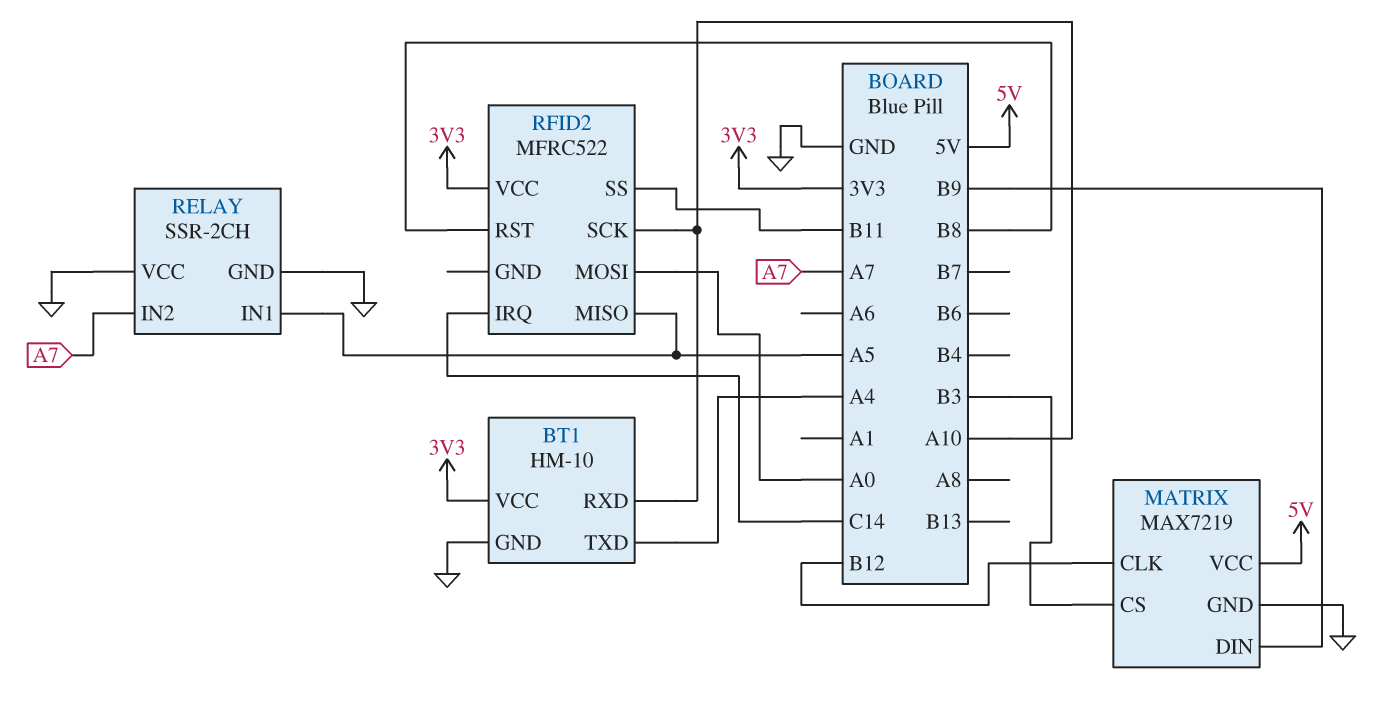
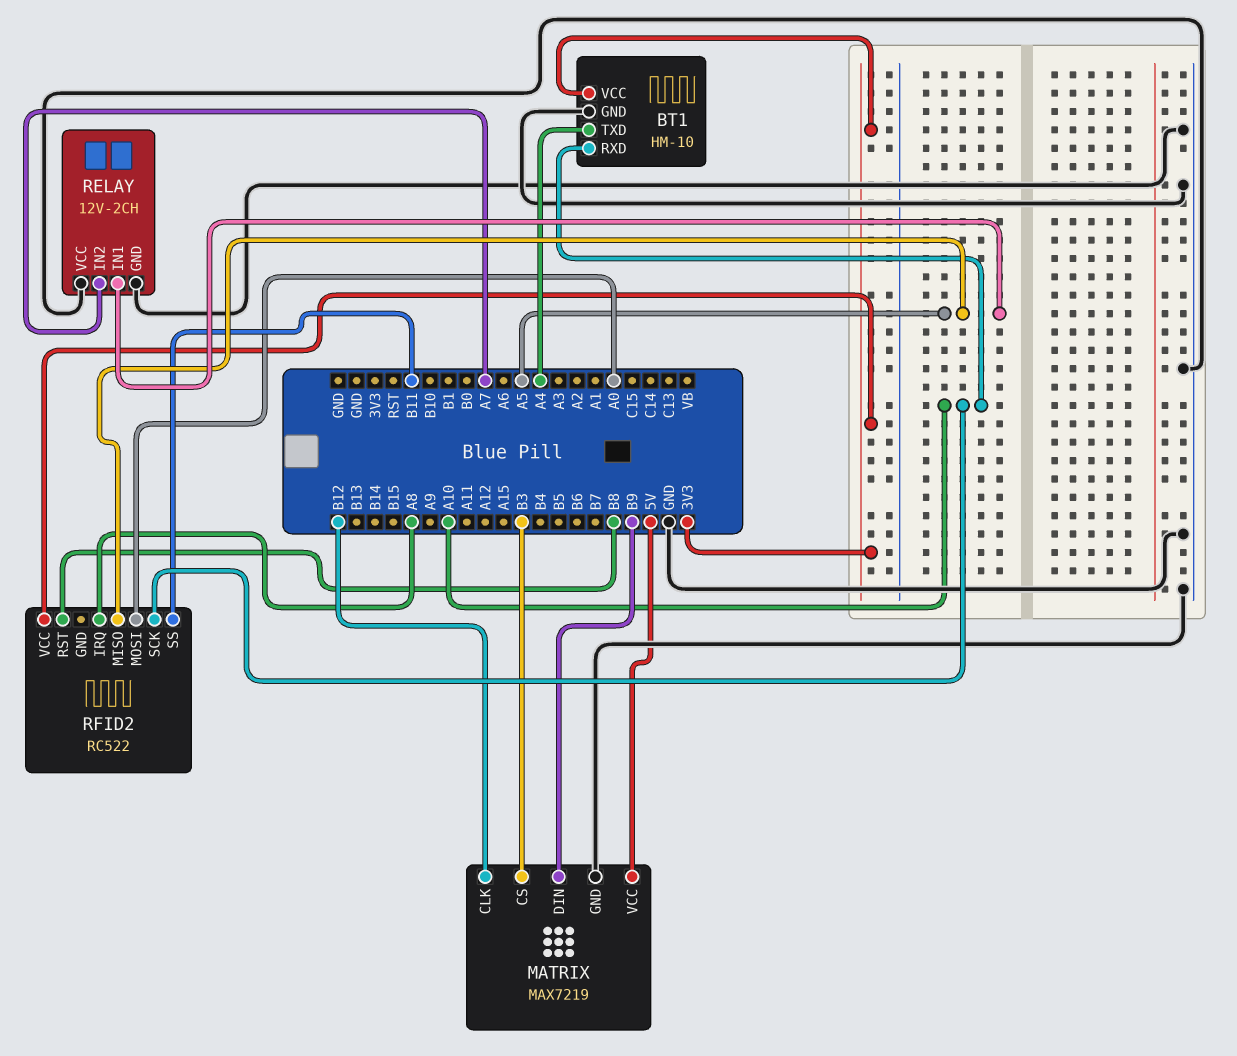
RELAY: SSR-2CH -> 12V-2CH
RFID2: MFRC522 -> RC522
RFID2 pin IRQ: C14 -> A8

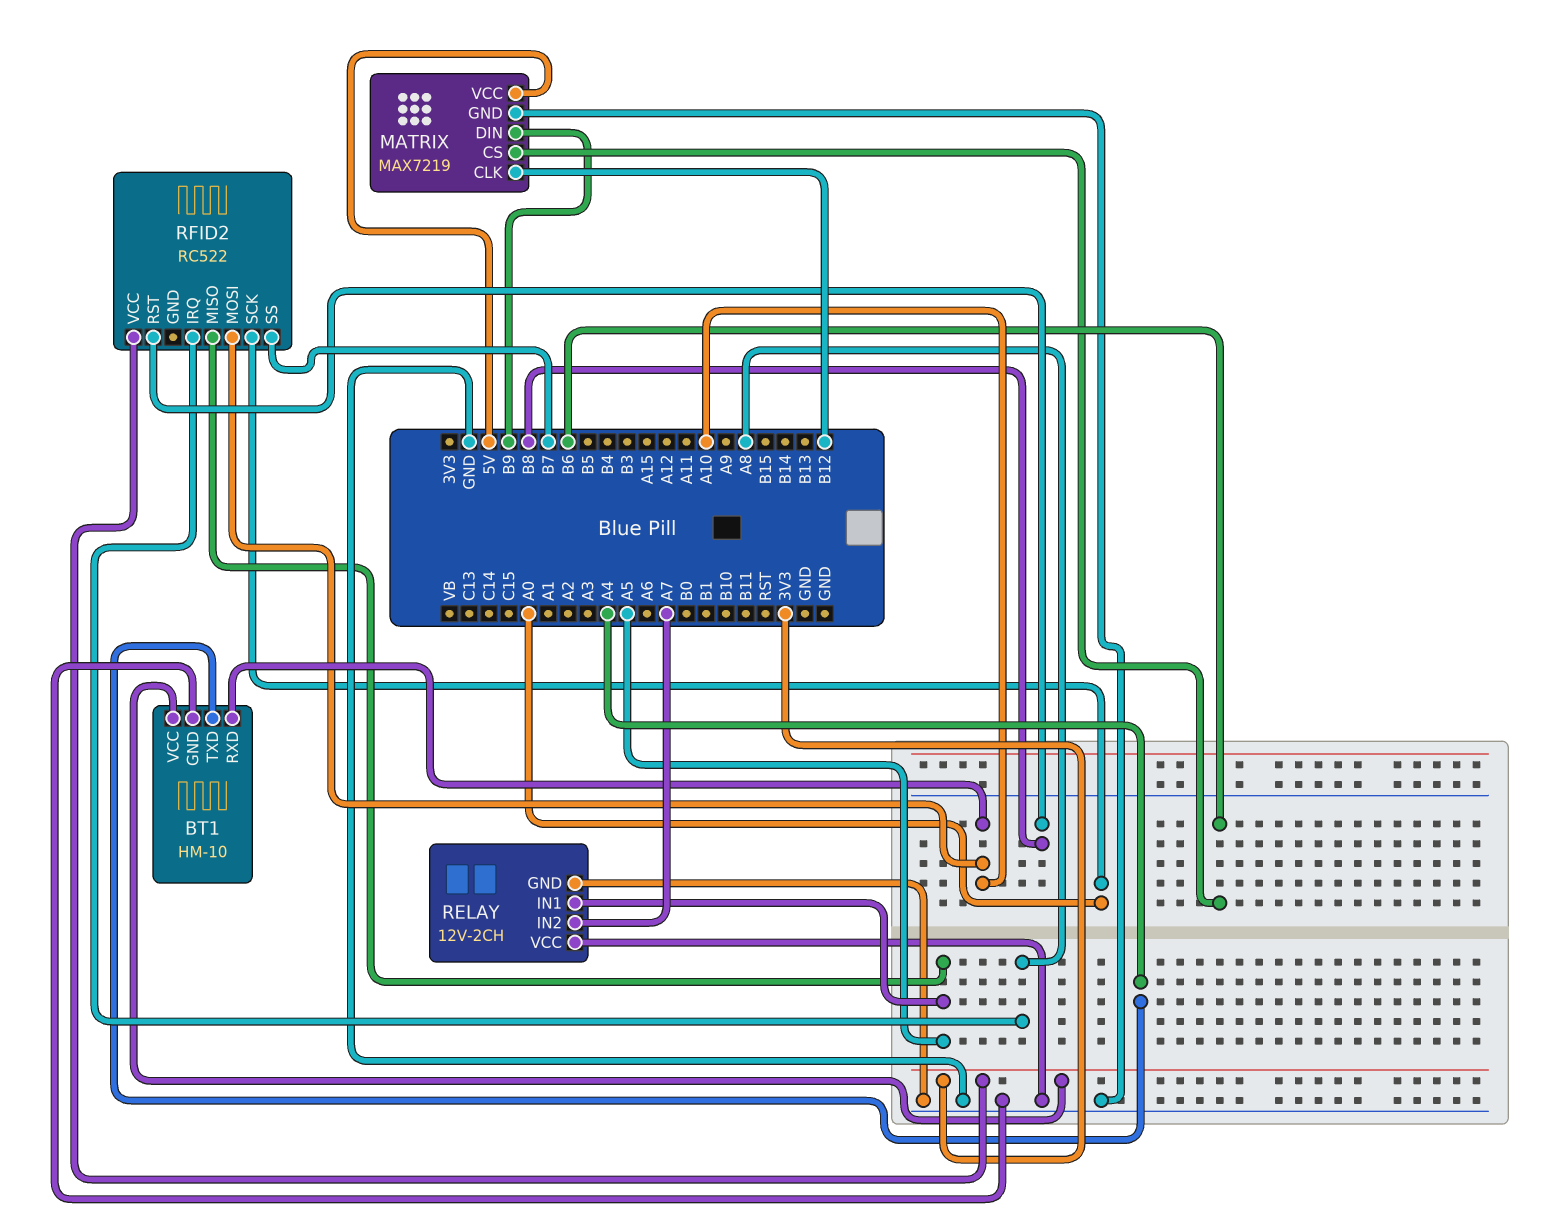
MATRIX pin CS: B3 -> B6
RFID2 pin MOSI: A0 -> A10
RFID2 pin SCK: A10 -> A0
RFID2 pin SS: B11 -> B7

